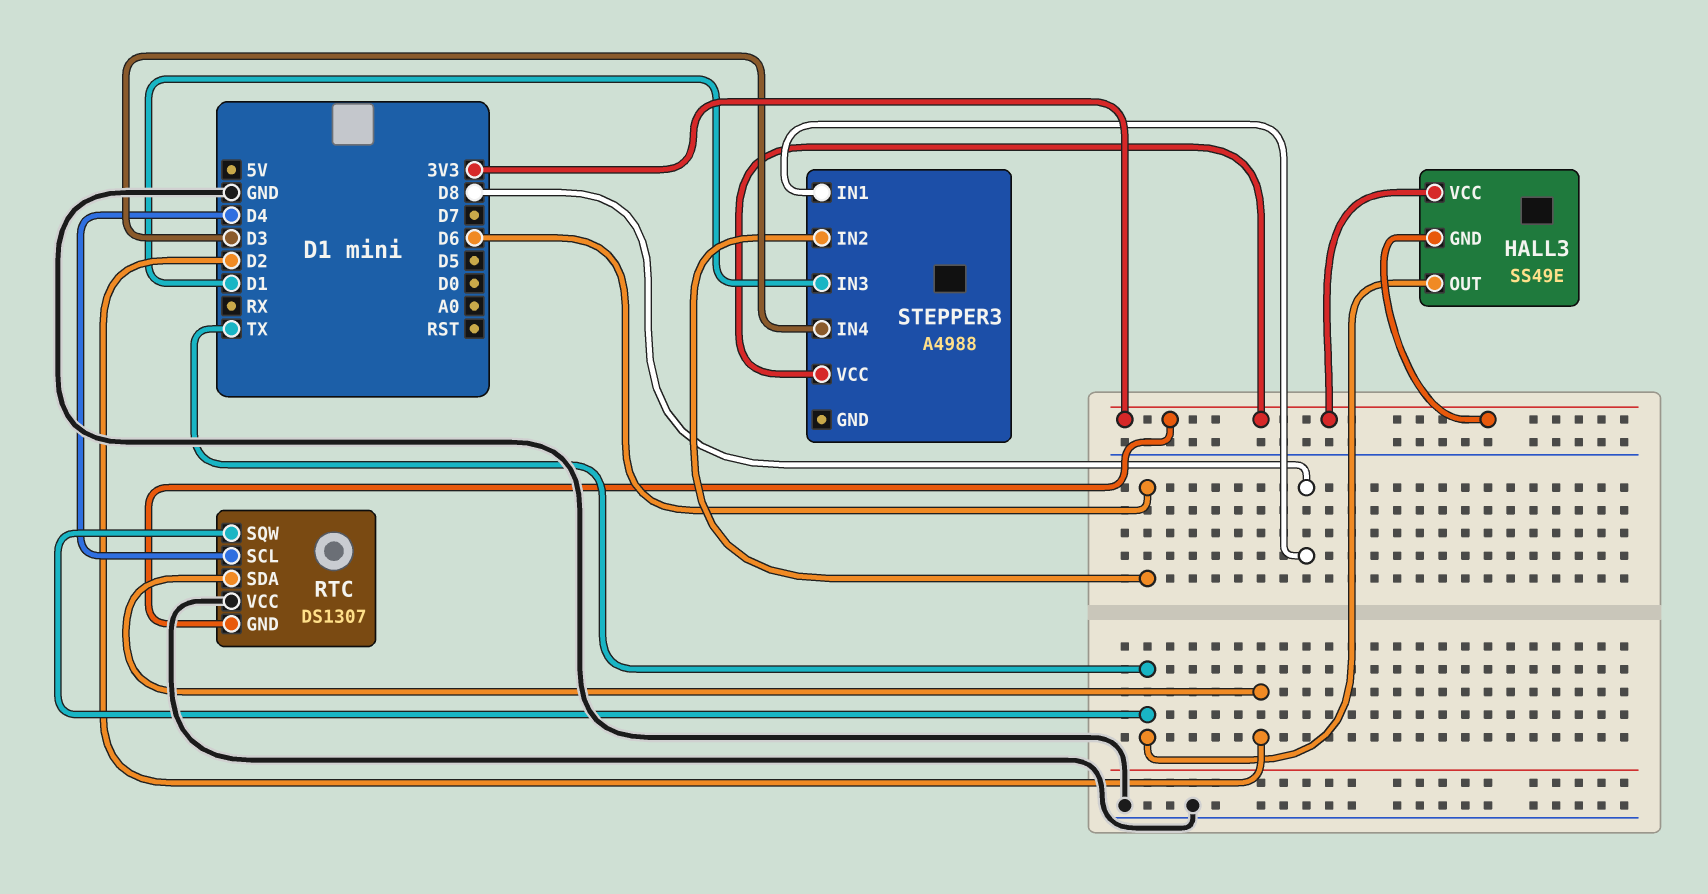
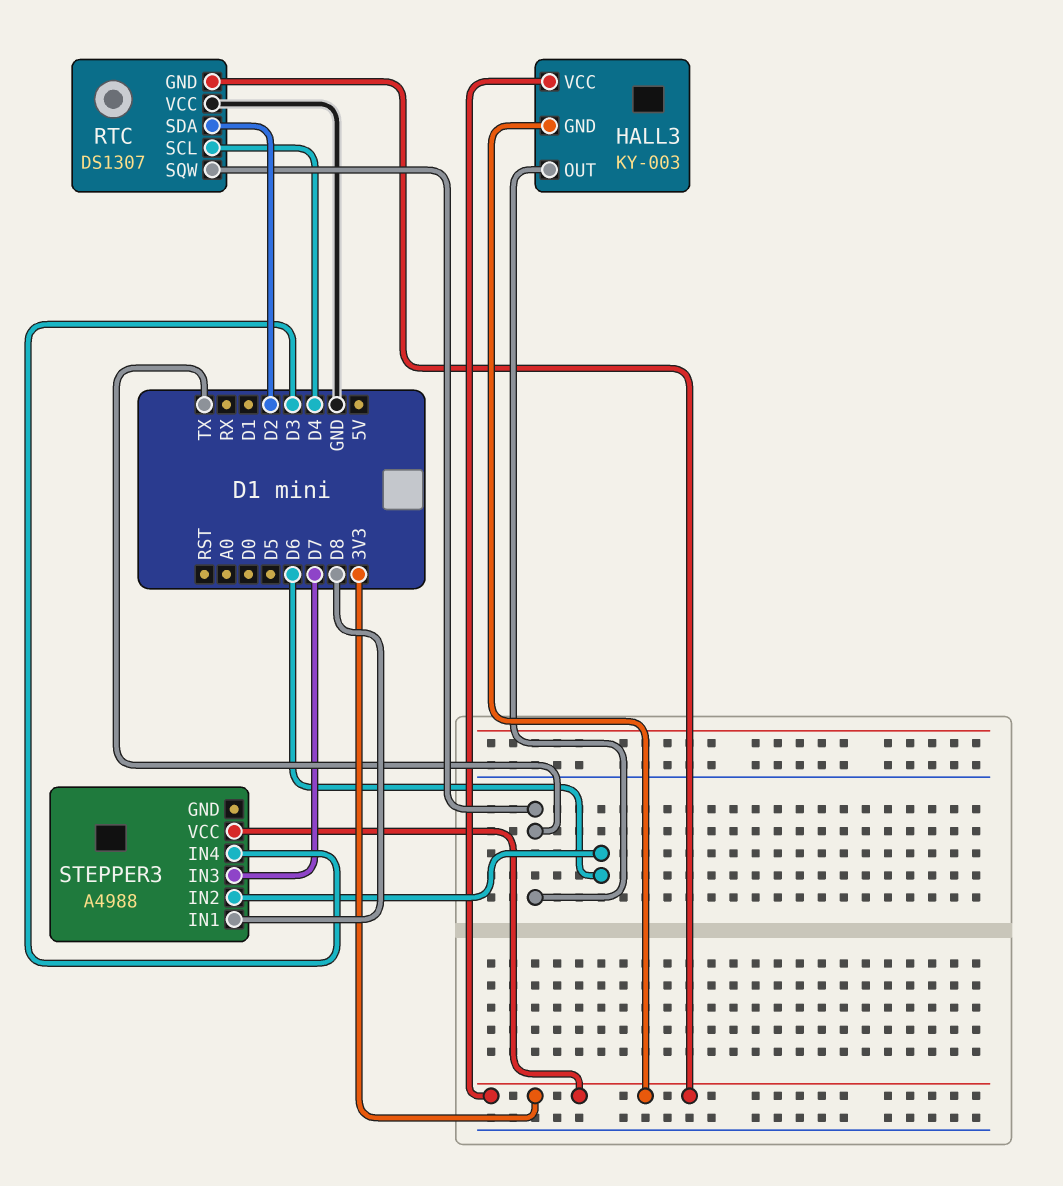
HALL3: SS49E -> KY-003
STEPPER3 pin IN3: D1 -> D7

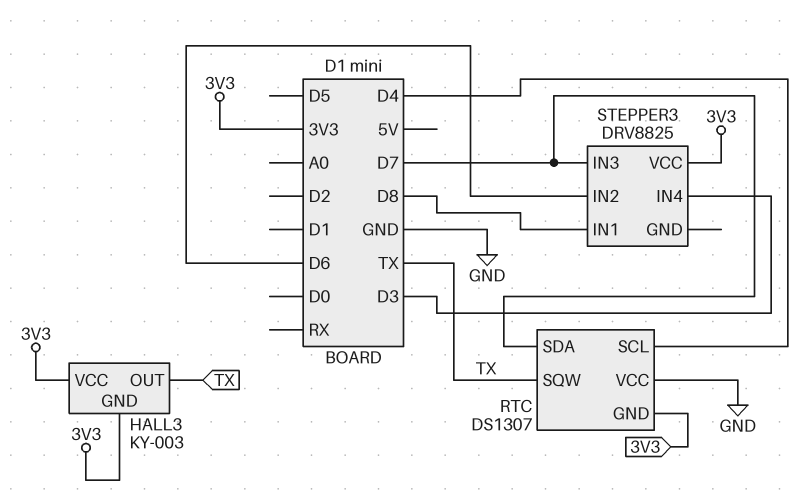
RTC pin SDA: D2 -> D7
STEPPER3: A4988 -> DRV8825

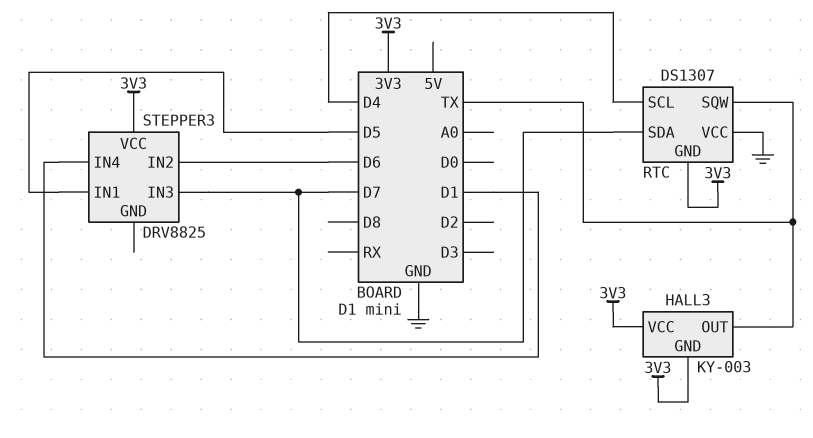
STEPPER3 pin IN1: D8 -> D5
STEPPER3 pin IN4: D3 -> D1

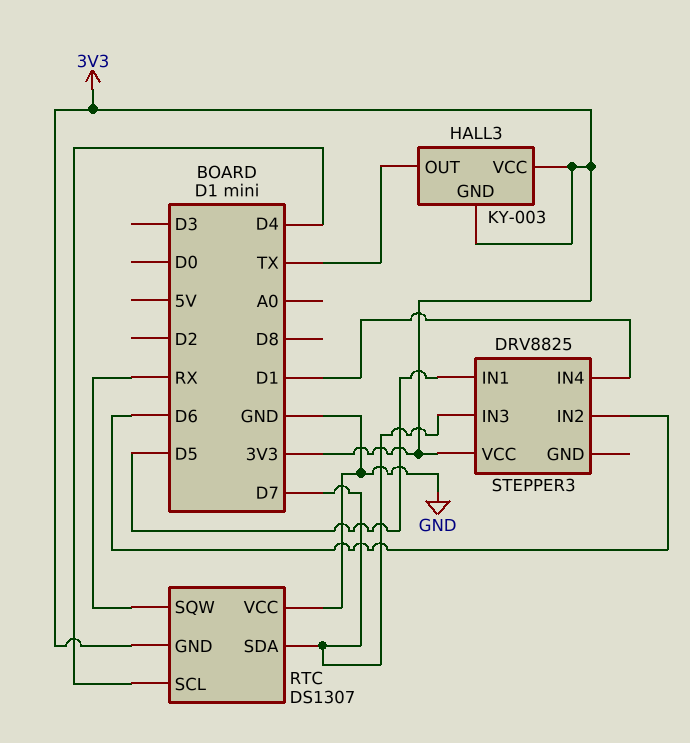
RTC pin SQW: TX -> RX

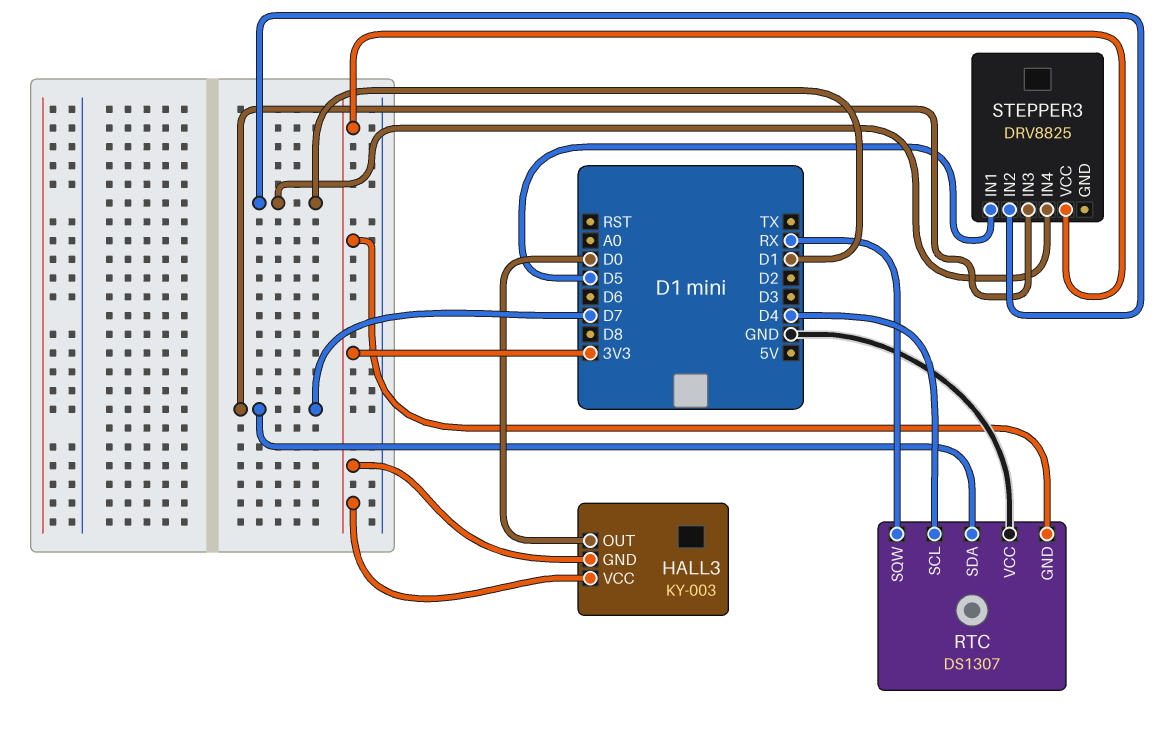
HALL3 pin OUT: TX -> D0
STEPPER3 pin IN2: D6 -> D1

